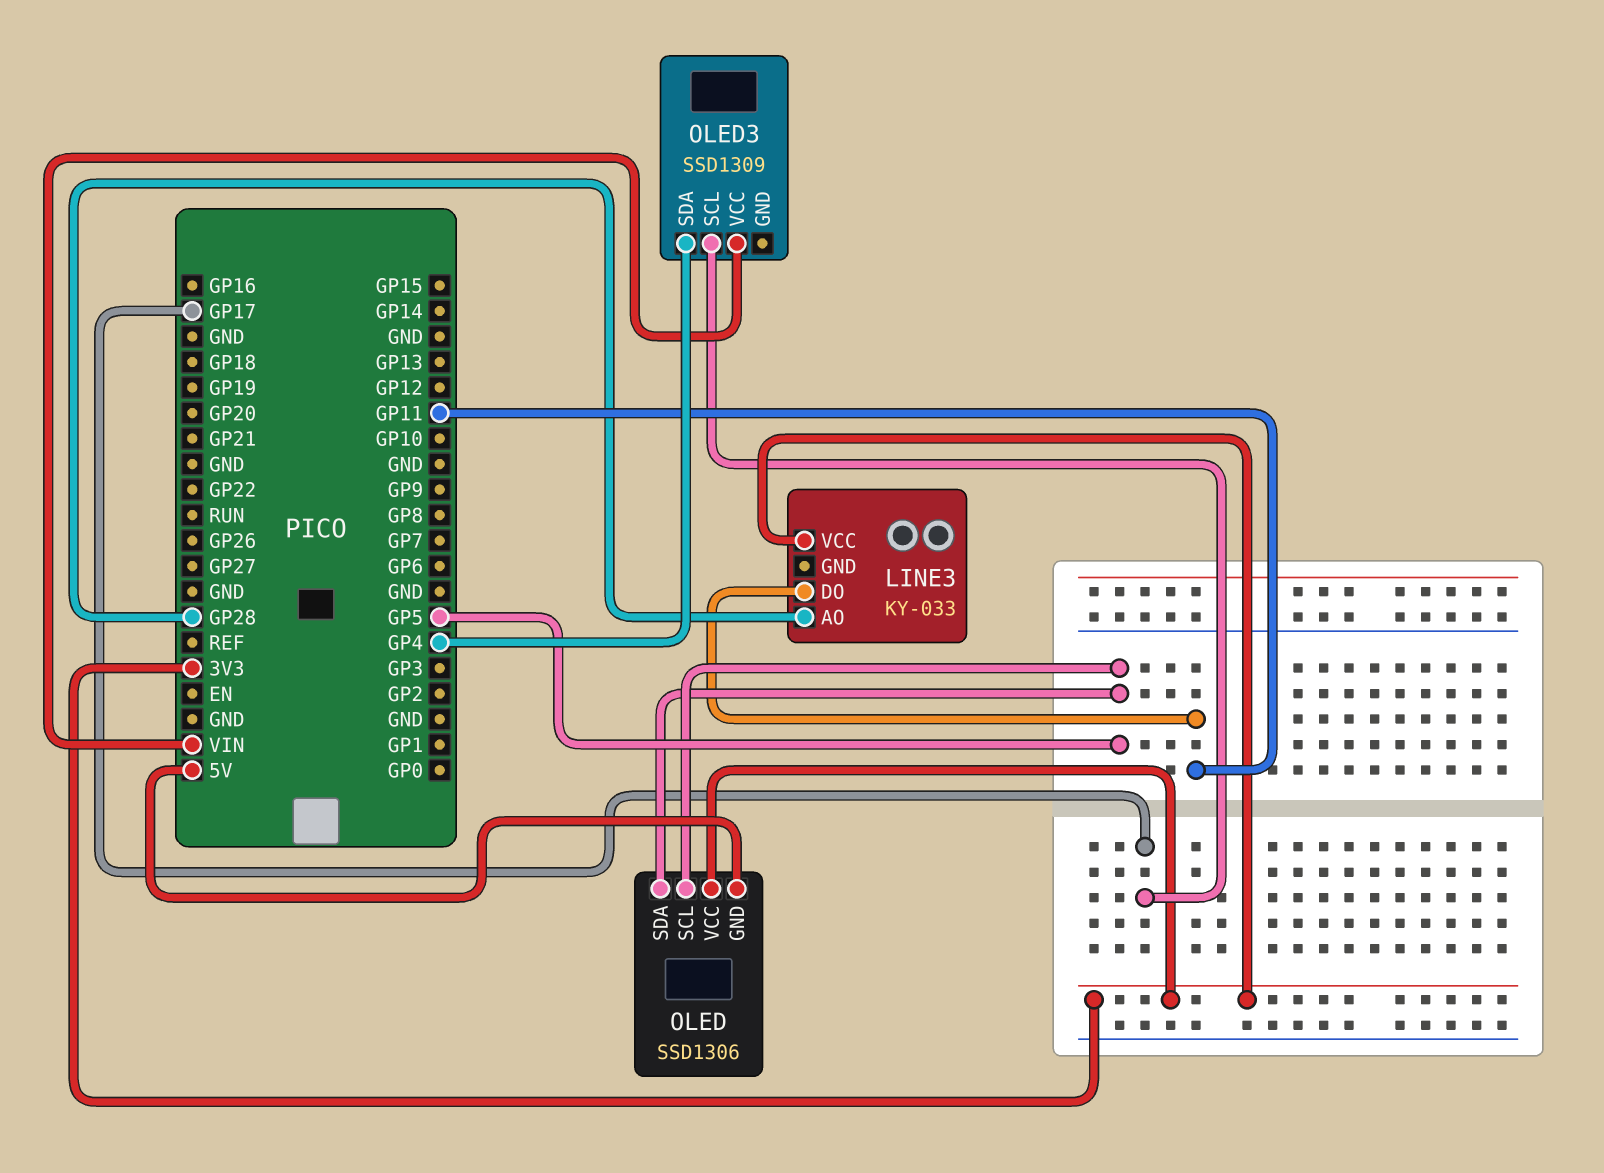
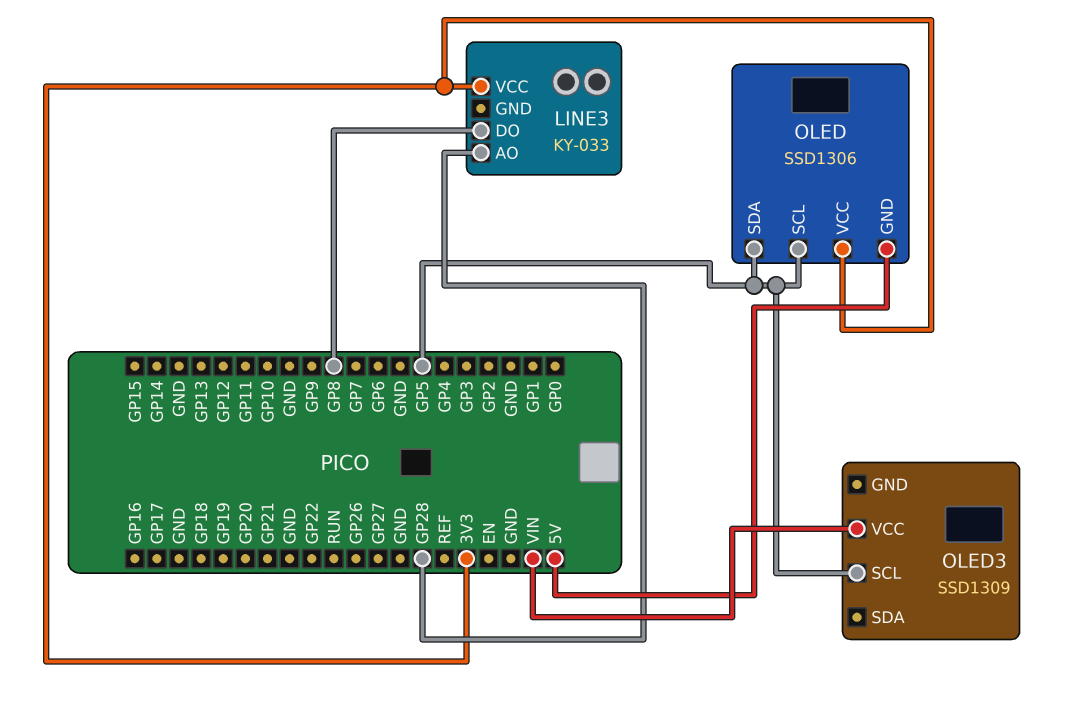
LINE3 pin DO: GP11 -> GP8
OLED3 pin SCL: GP17 -> GP5
OLED3 pin SDA: GP4 -> none

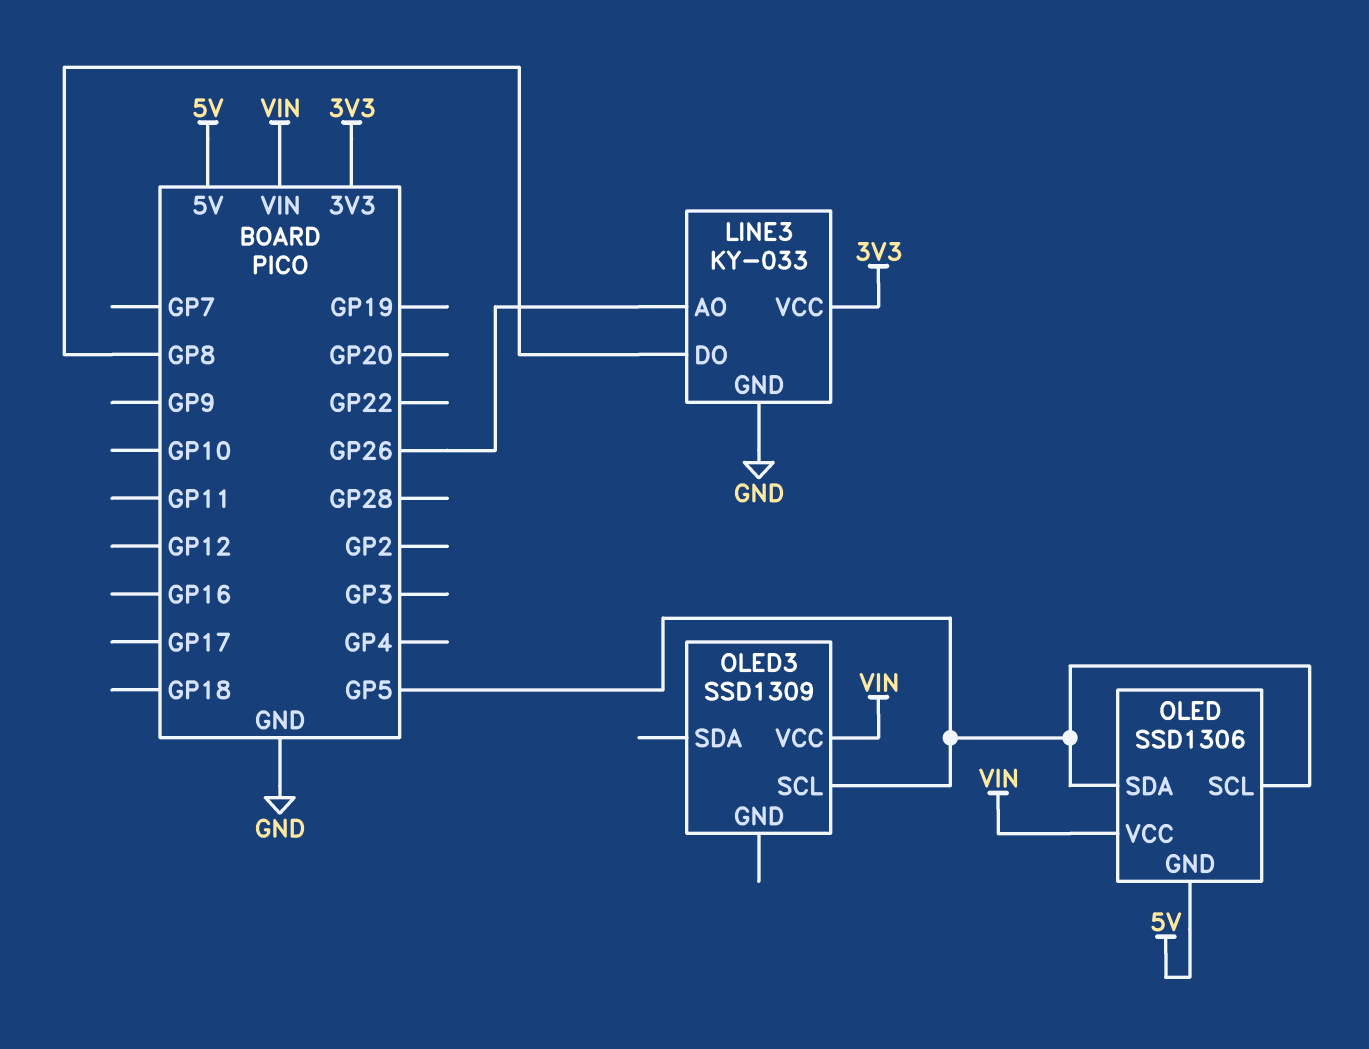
LINE3 pin AO: GP28 -> GP26
LINE3 pin GND: none -> GND
OLED pin VCC: 3V3 -> VIN

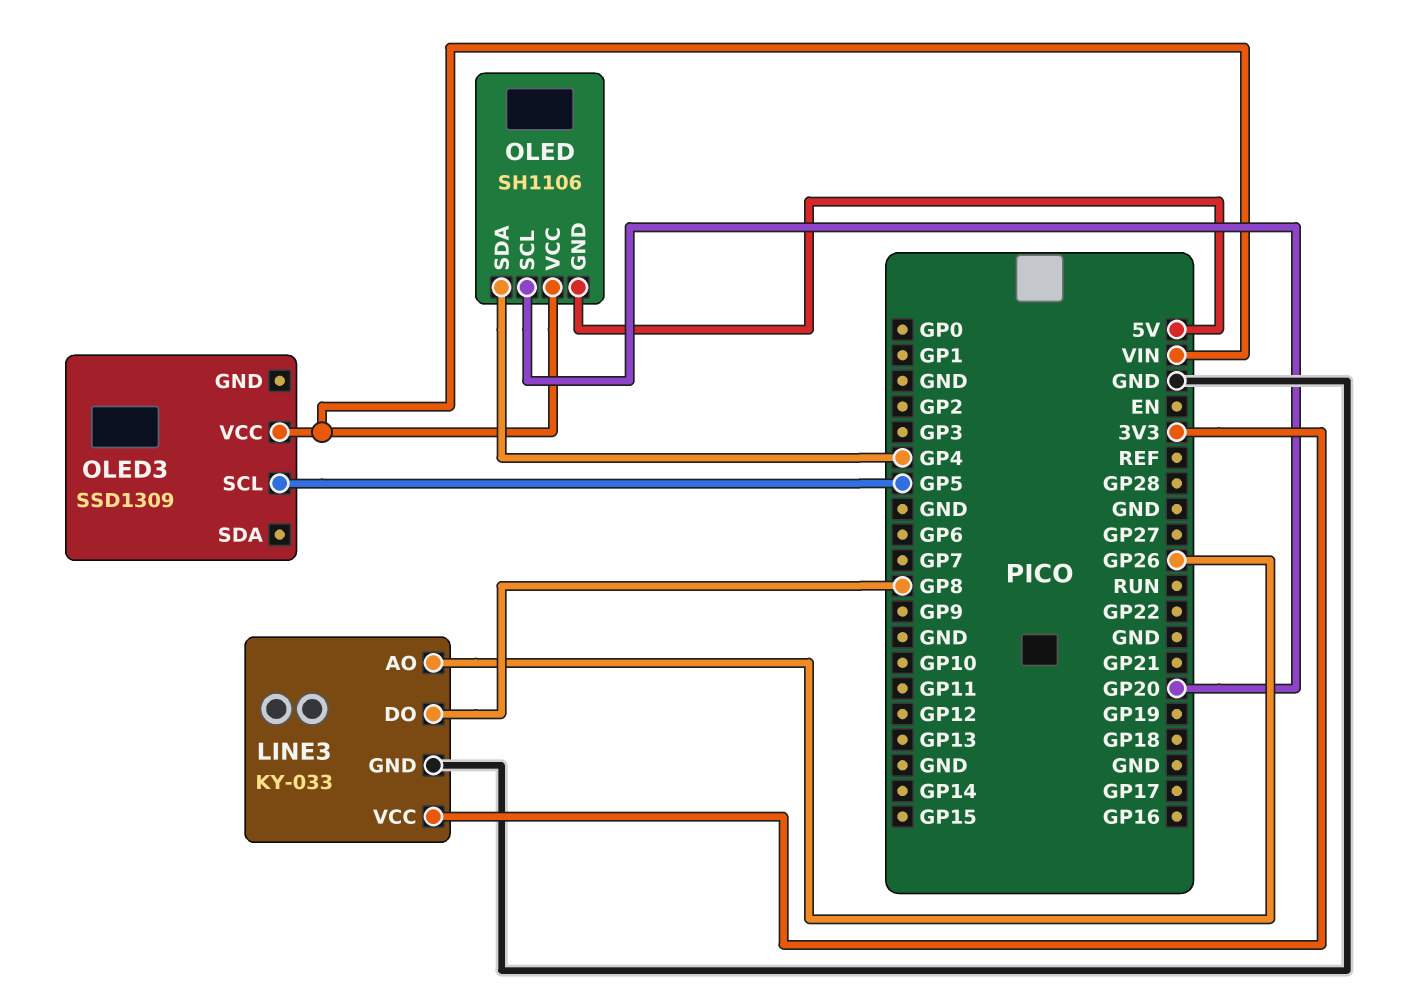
OLED: SSD1306 -> SH1106
OLED pin SCL: GP5 -> GP20
OLED pin SDA: GP5 -> GP4

